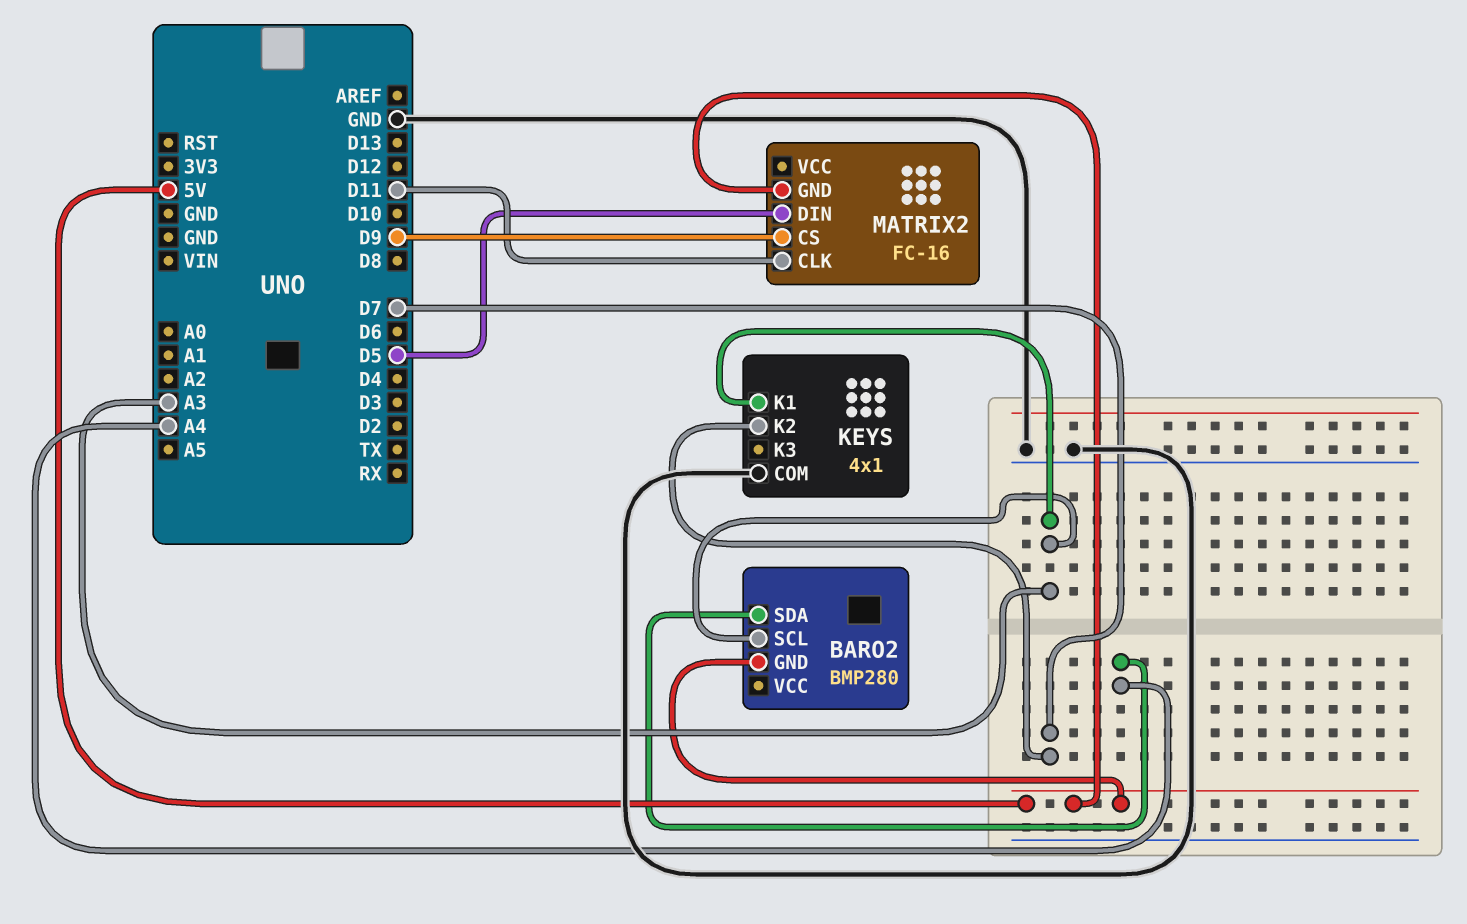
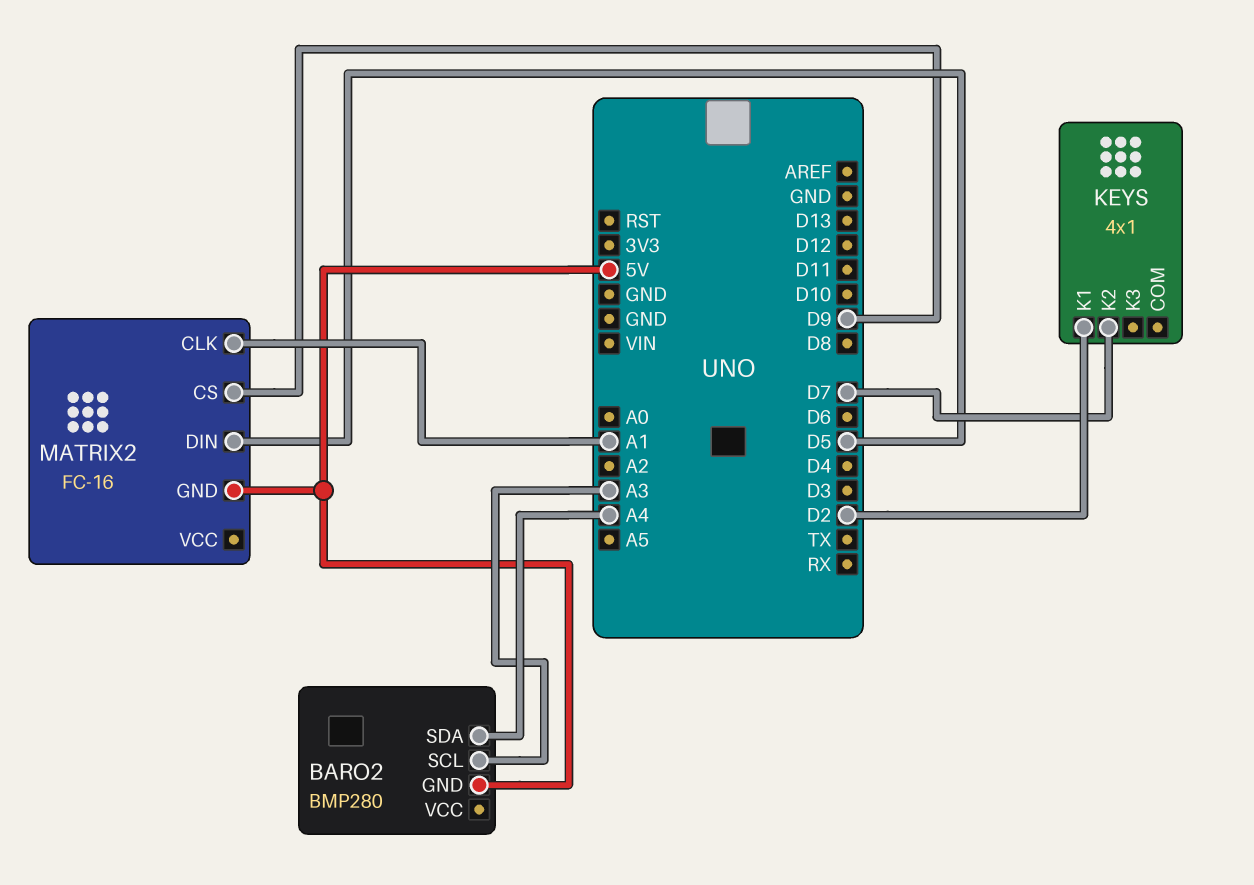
KEYS pin COM: GND -> none
KEYS pin K1: A3 -> D2
MATRIX2 pin CLK: D11 -> A1

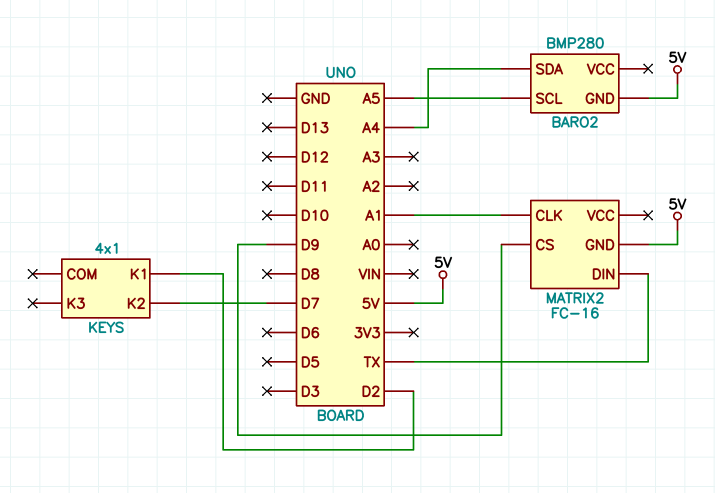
BARO2 pin SCL: A3 -> A5
MATRIX2 pin DIN: D5 -> TX

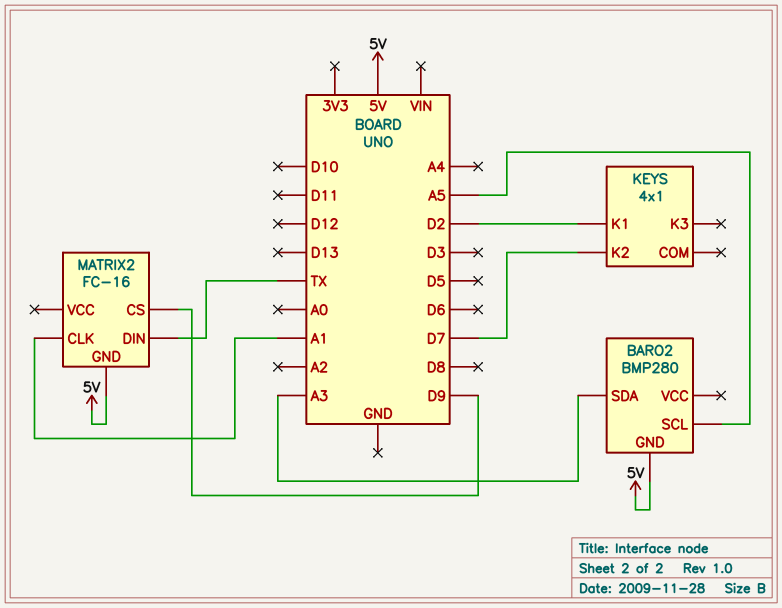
BARO2 pin SDA: A4 -> A3

